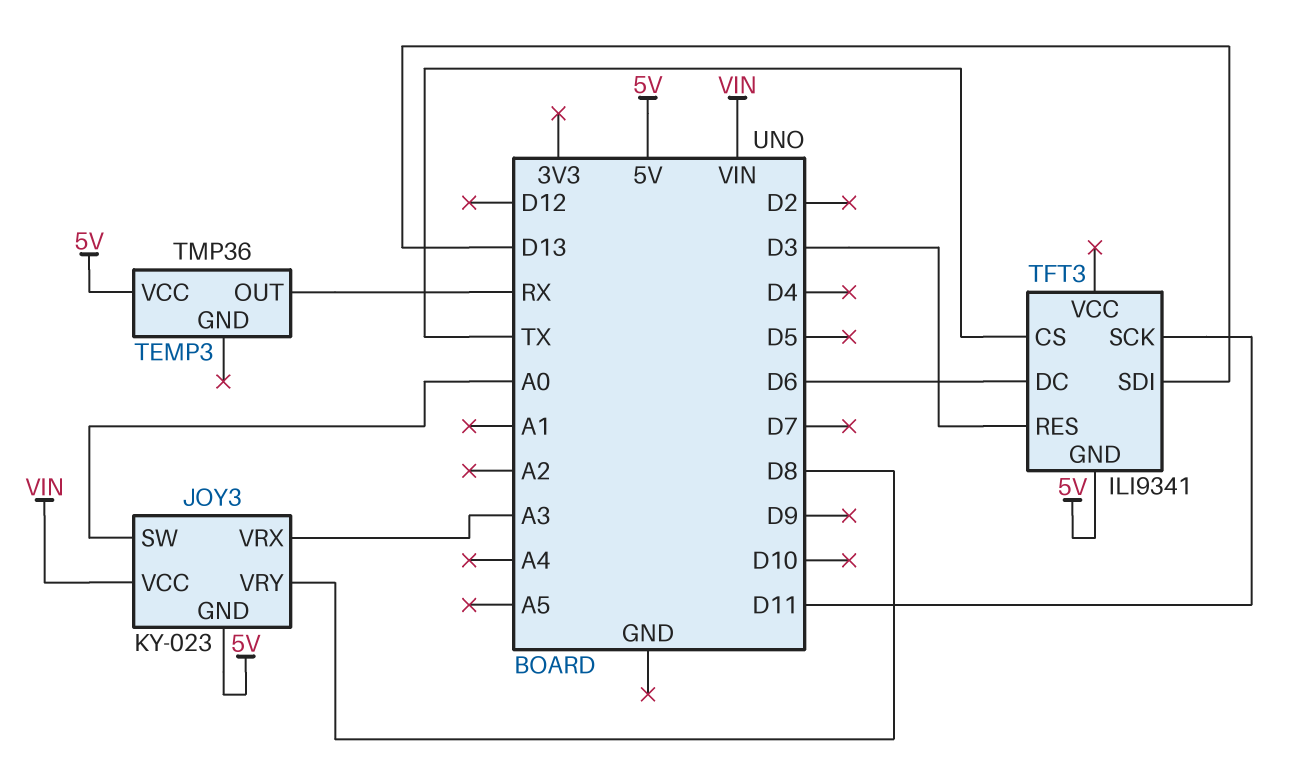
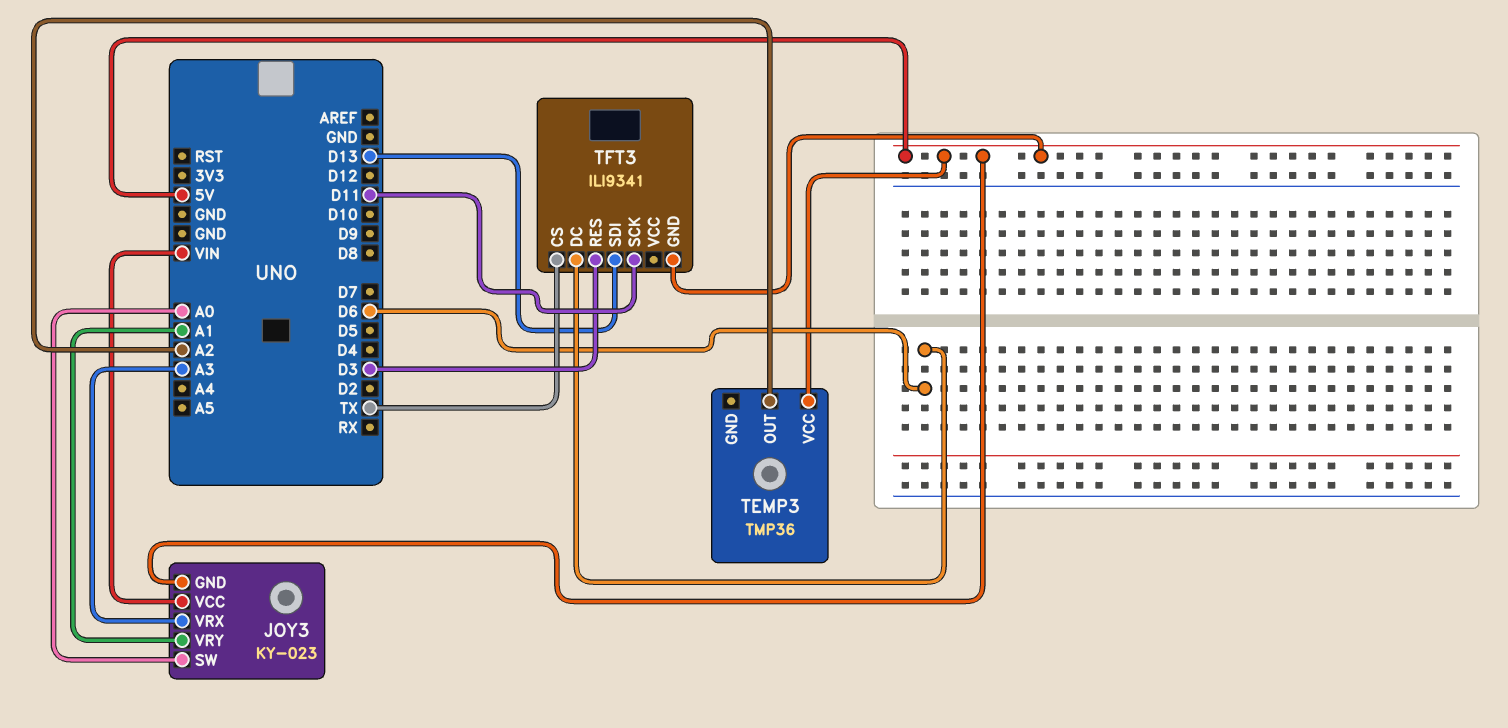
JOY3 pin VRY: D8 -> A1
TEMP3 pin OUT: RX -> A2

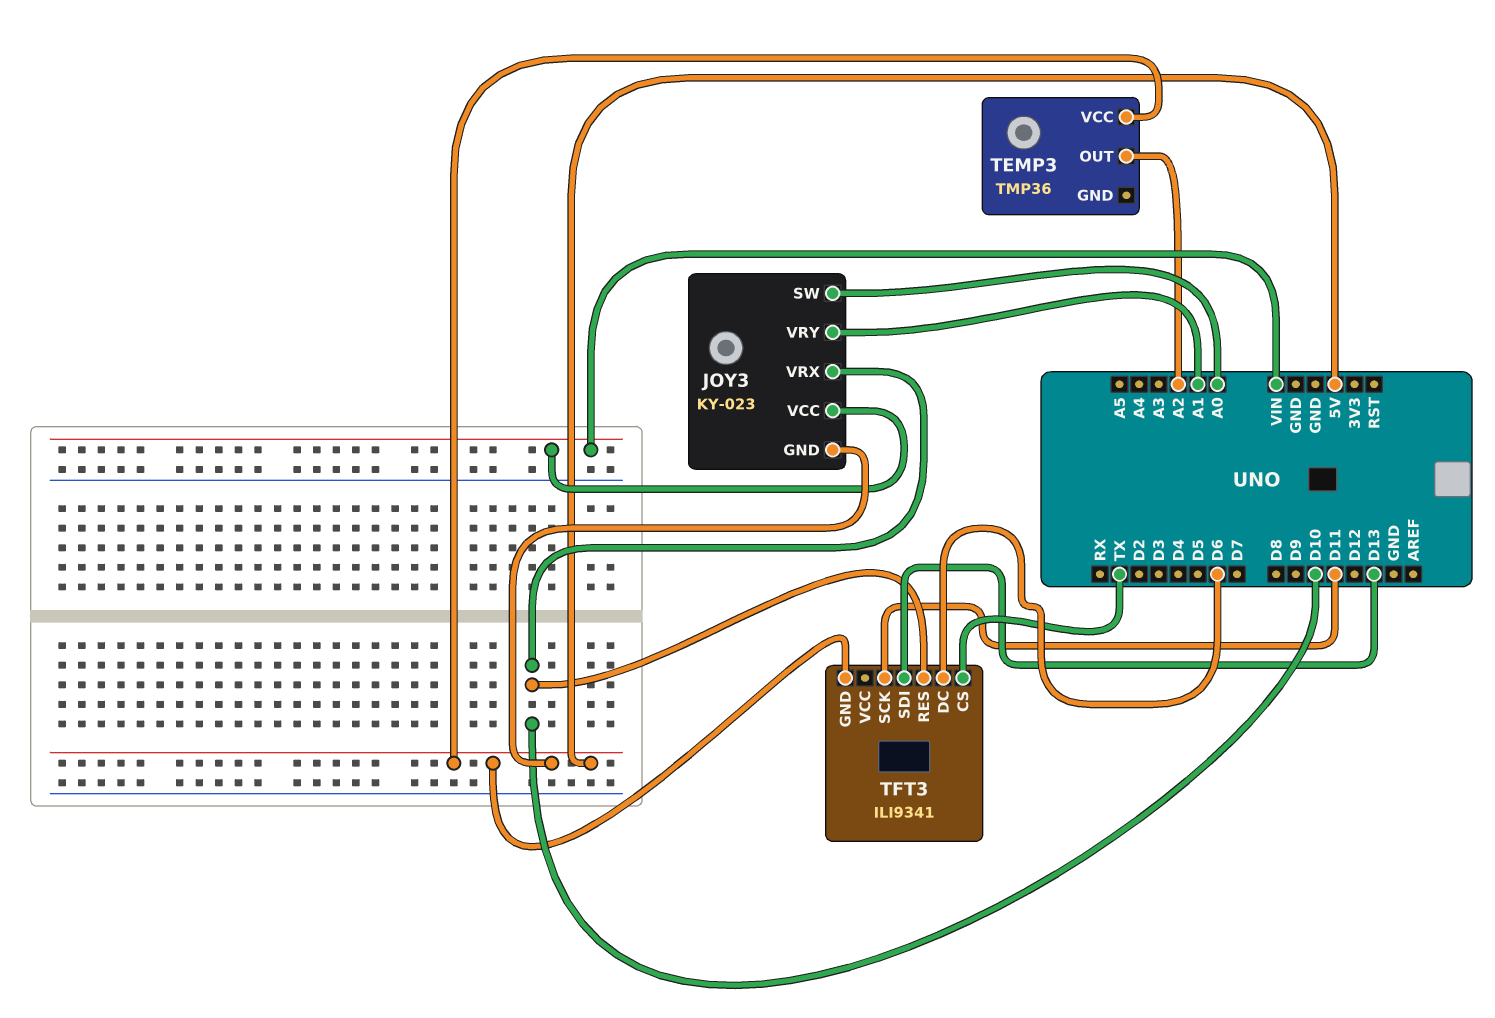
JOY3 pin VRX: A3 -> D10
TFT3 pin RES: D3 -> D10

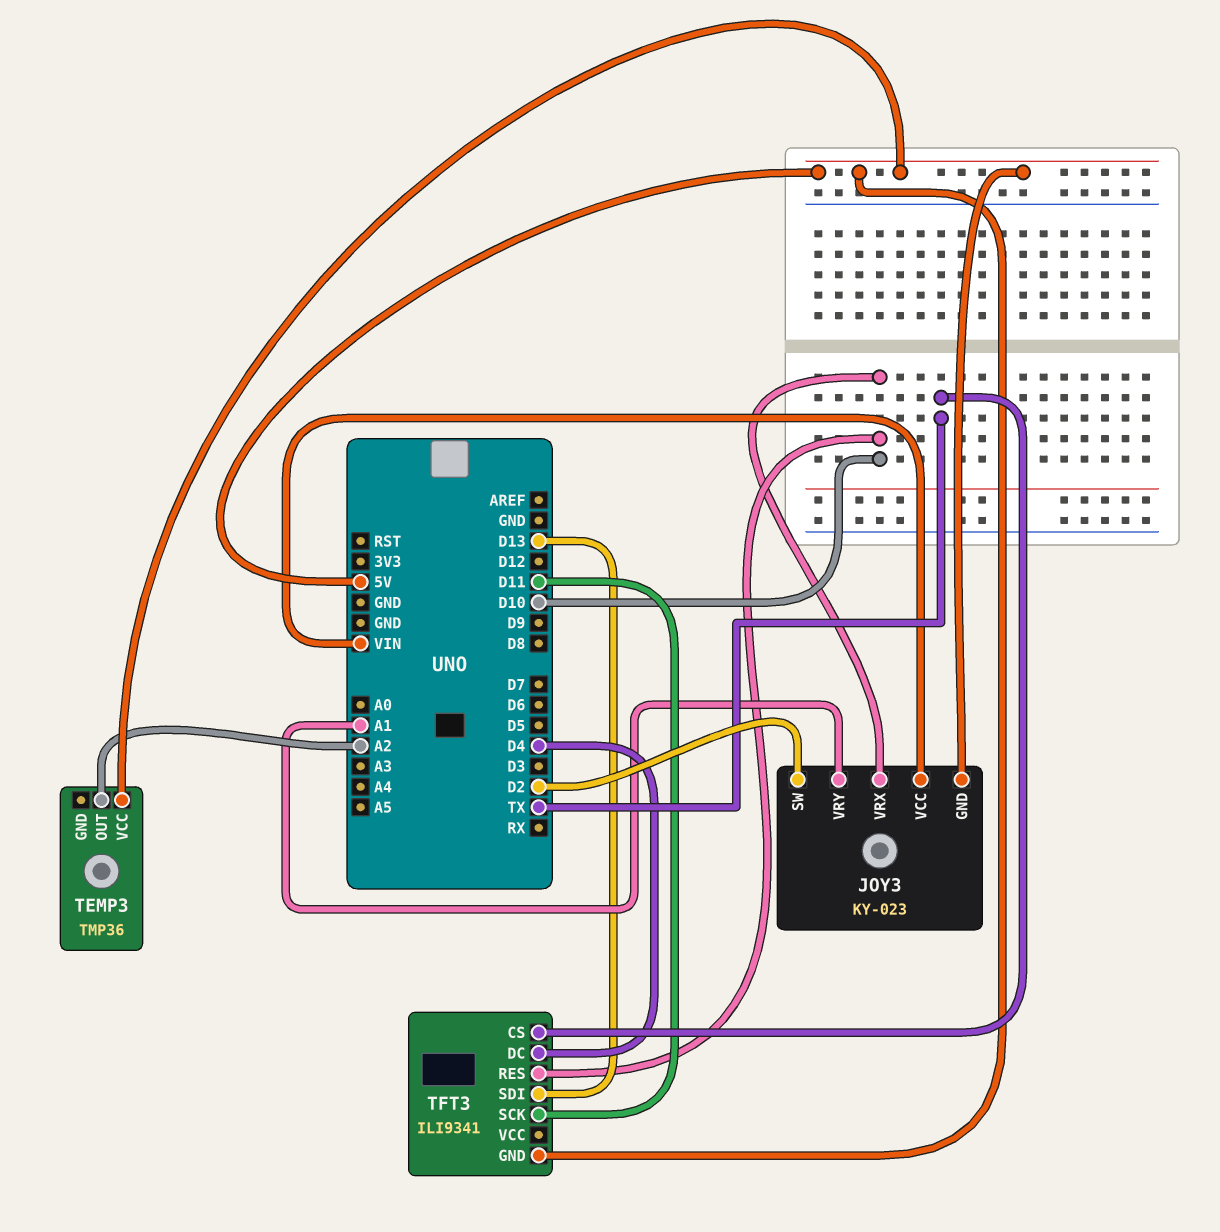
JOY3 pin SW: A0 -> D2
TFT3 pin DC: D6 -> D4

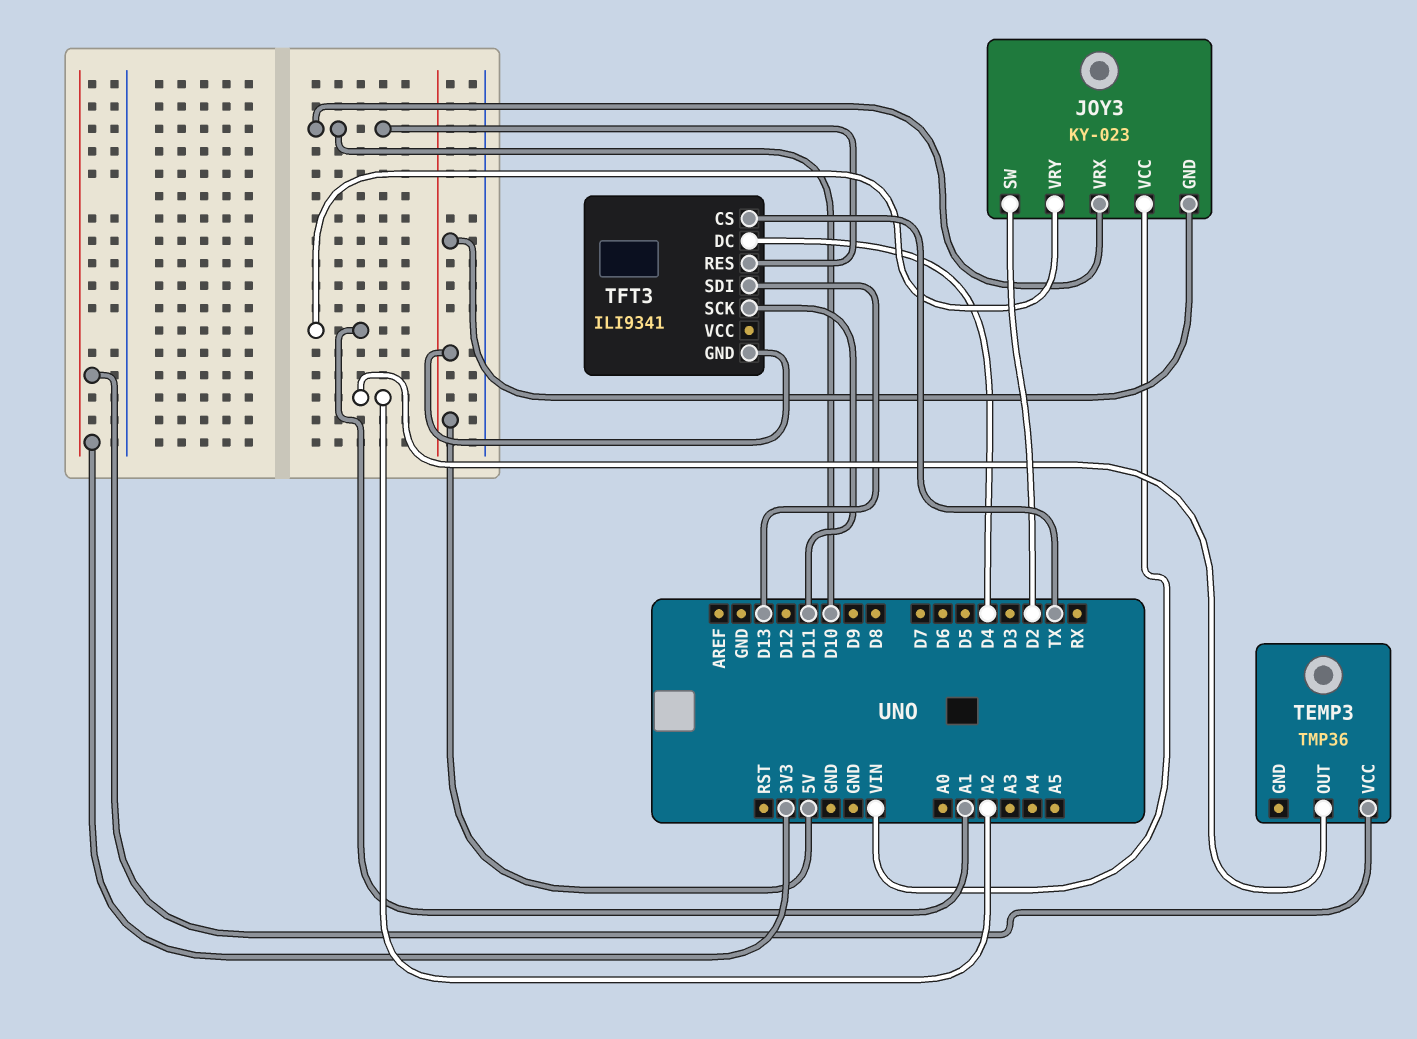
TEMP3 pin VCC: 5V -> 3V3

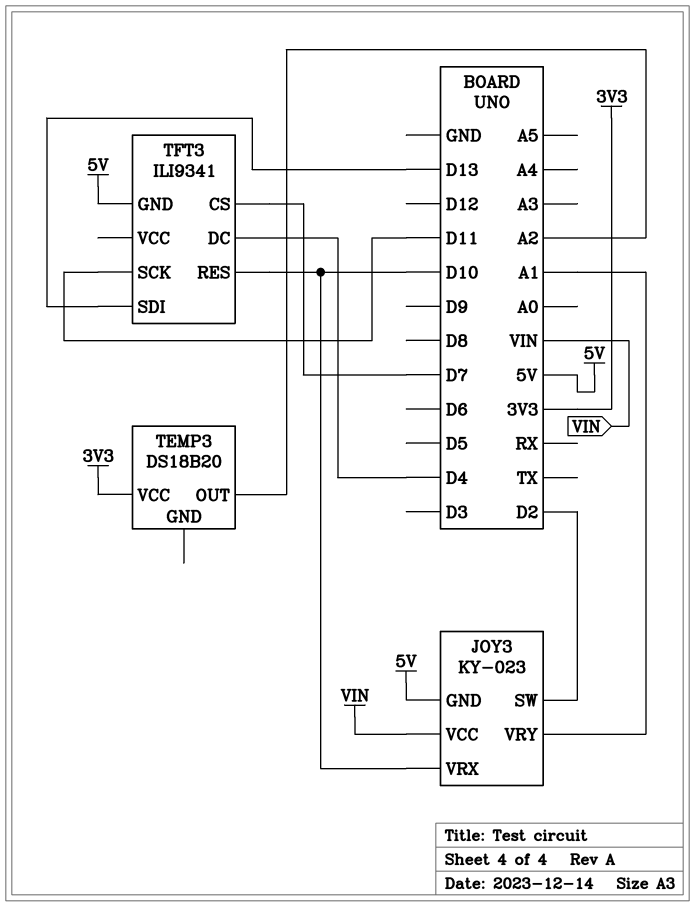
TEMP3: TMP36 -> DS18B20
TFT3 pin CS: TX -> D7

